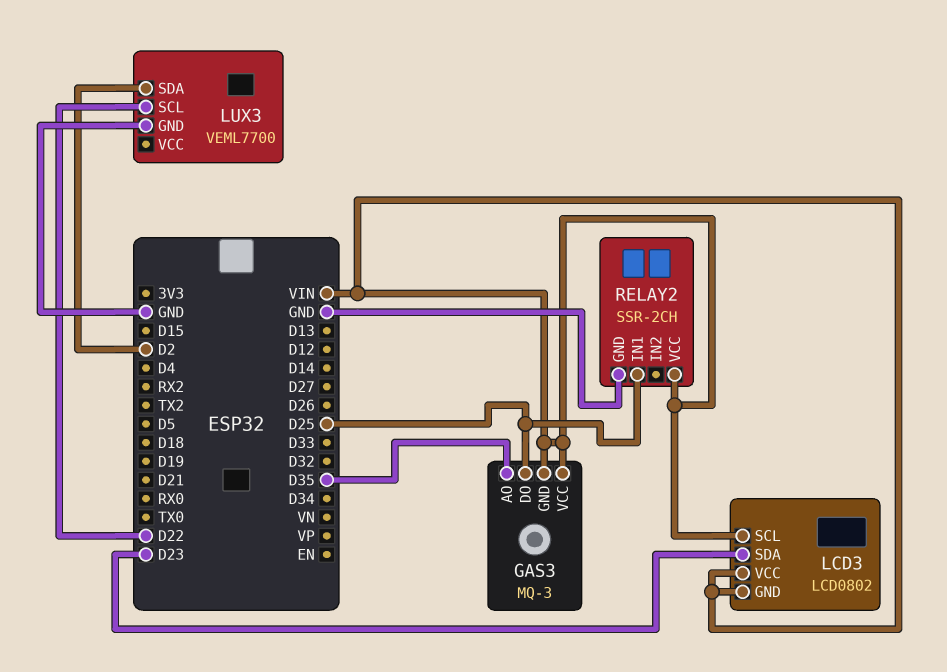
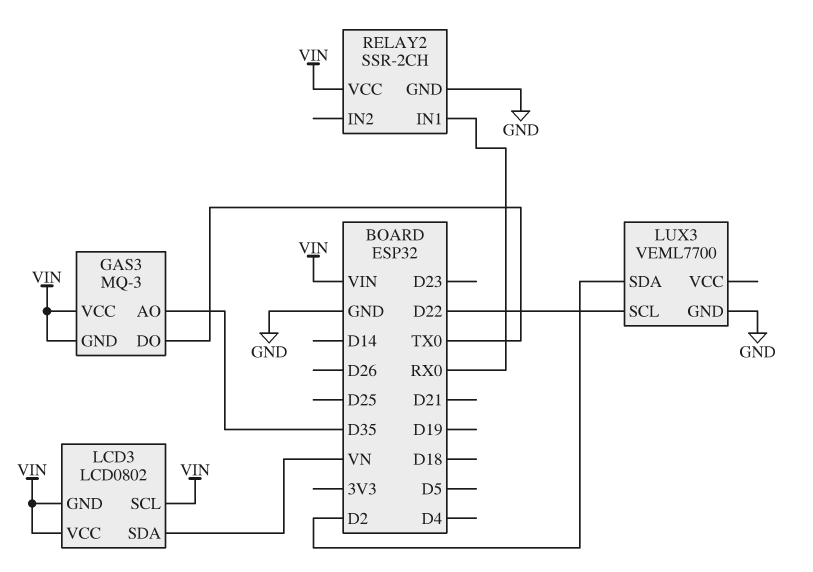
GAS3 pin DO: D25 -> TX0
LCD3 pin SDA: D23 -> VN
RELAY2 pin IN1: D25 -> RX0

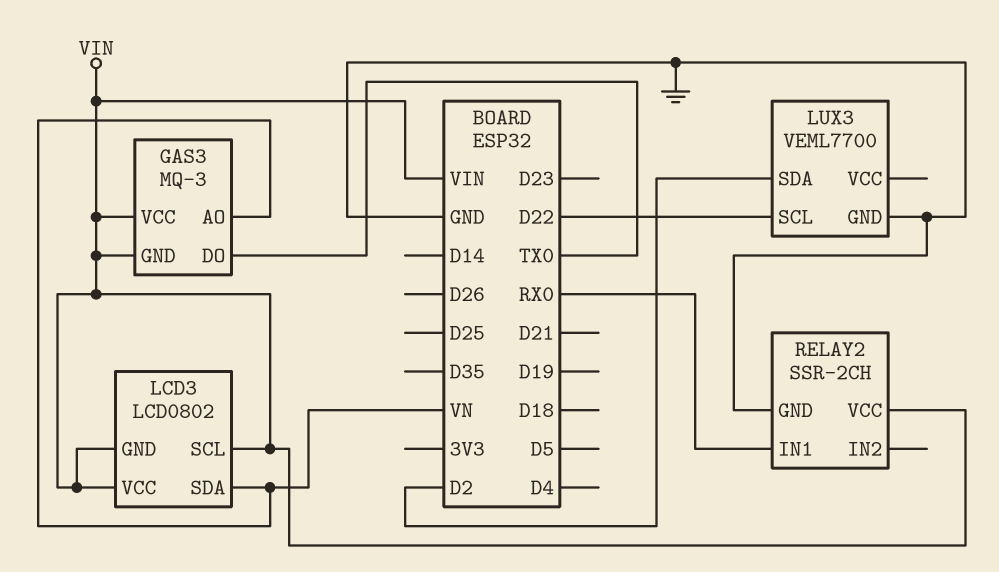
GAS3 pin AO: D35 -> VN

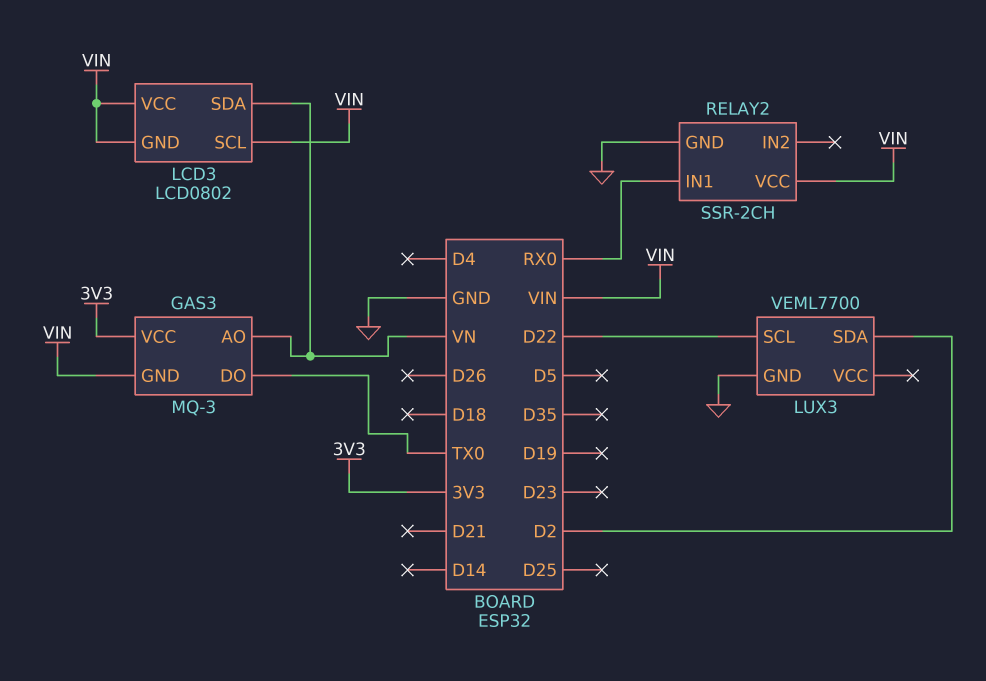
GAS3 pin VCC: VIN -> 3V3

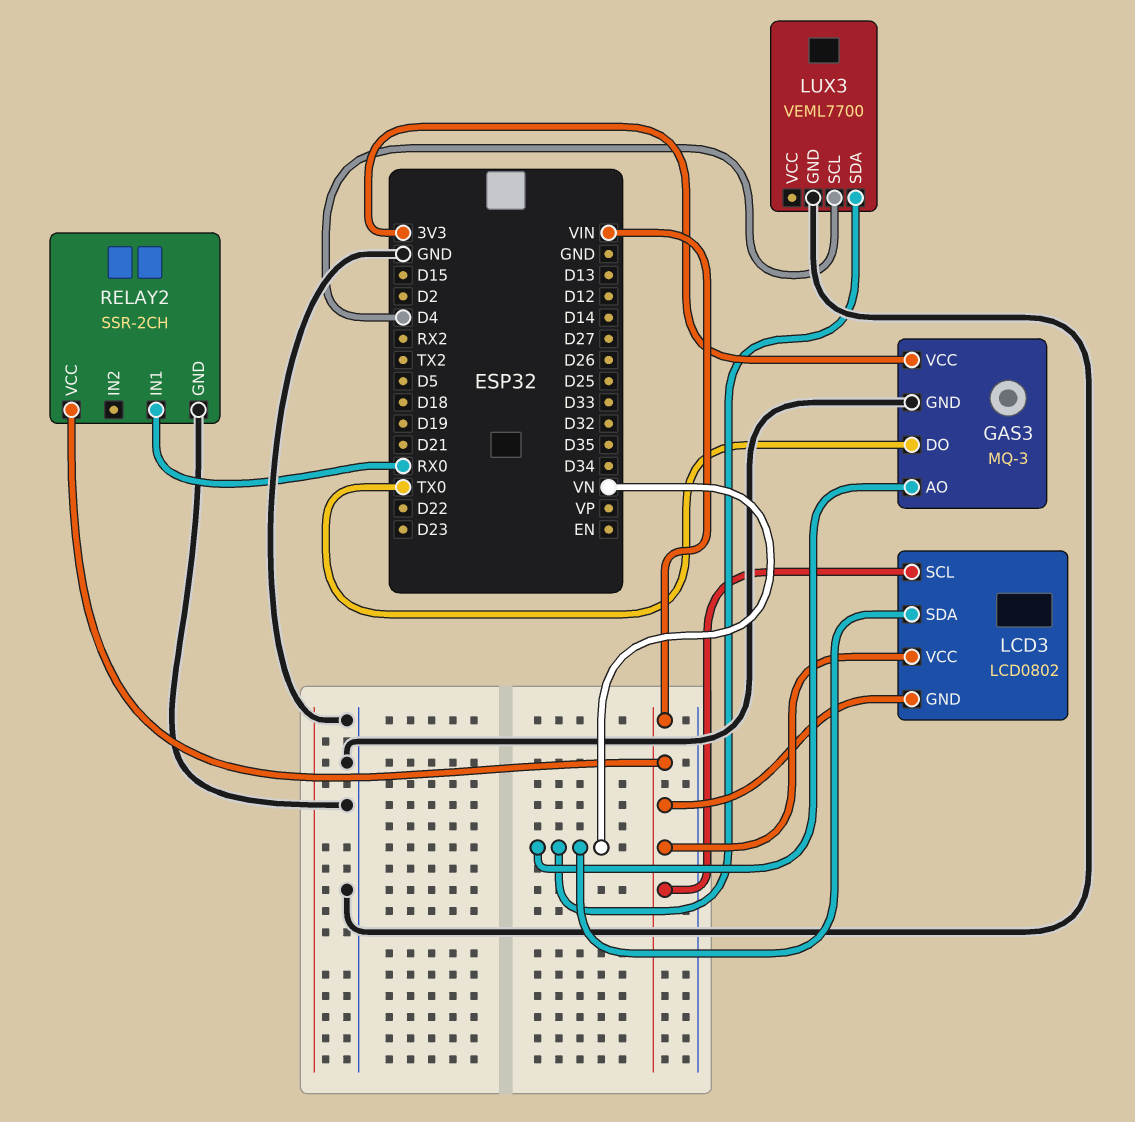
GAS3 pin GND: VIN -> GND
LUX3 pin SCL: D22 -> D4
LUX3 pin SDA: D2 -> VN

